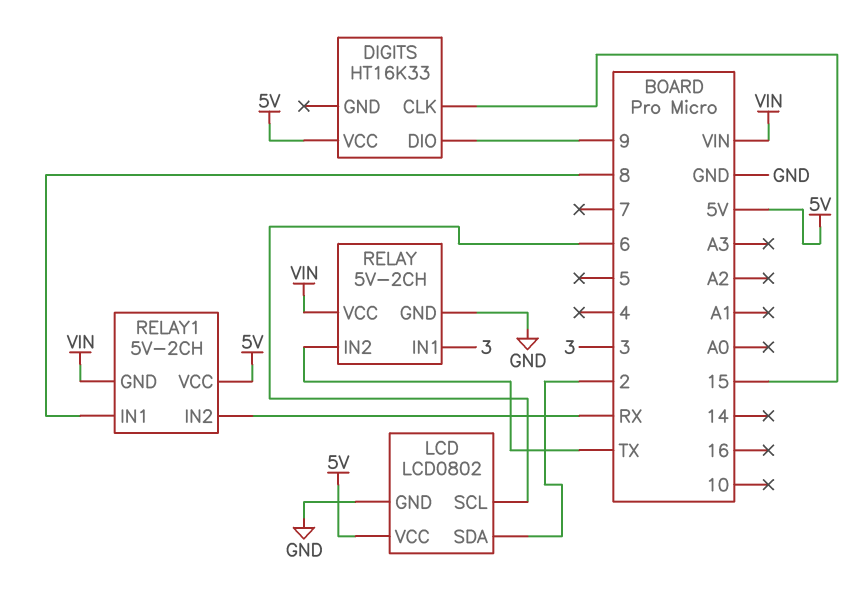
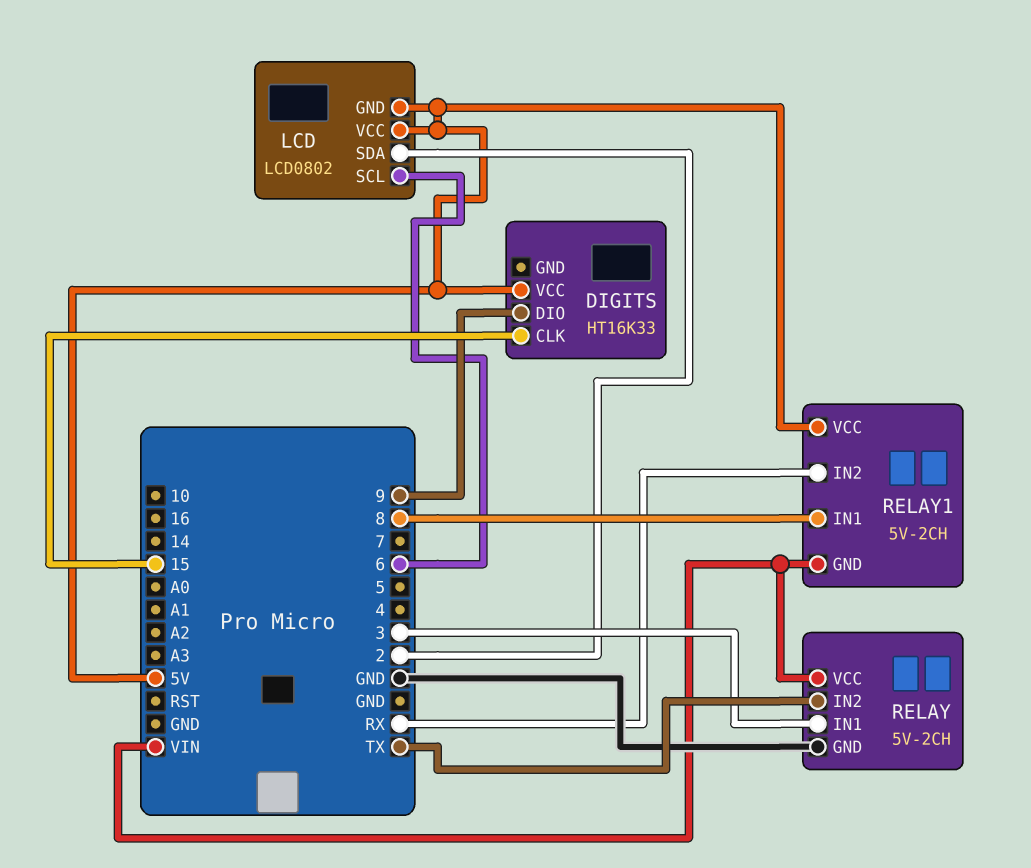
LCD pin GND: GND -> 5V

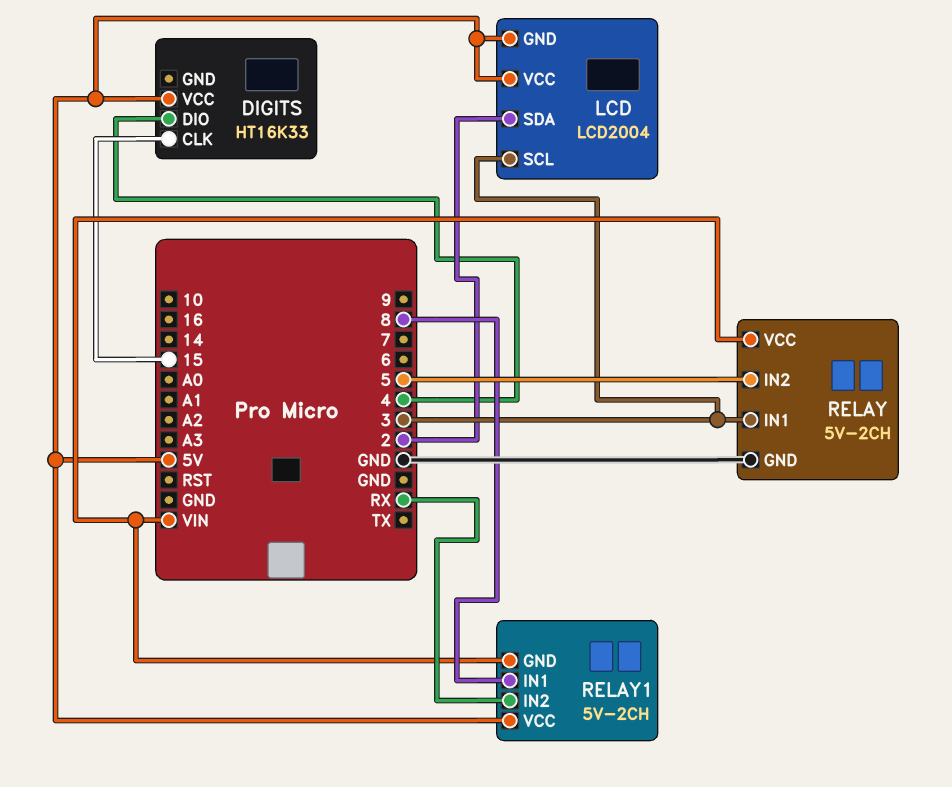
DIGITS pin DIO: 9 -> 4
LCD: LCD0802 -> LCD2004
LCD pin SCL: 6 -> 3
RELAY pin IN2: TX -> 5

